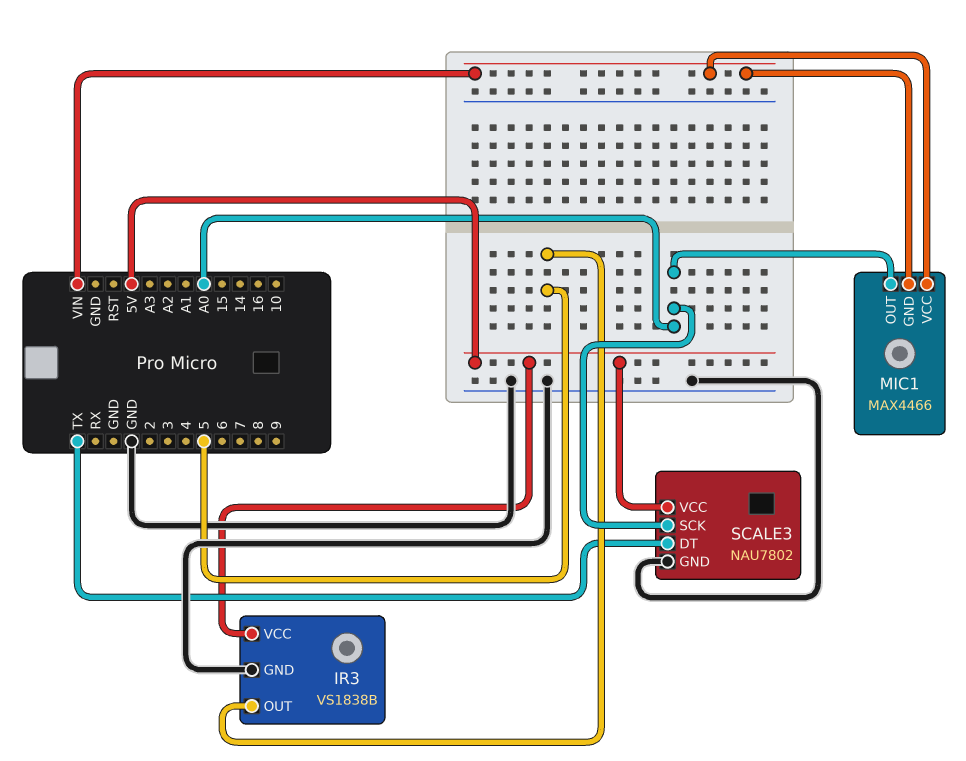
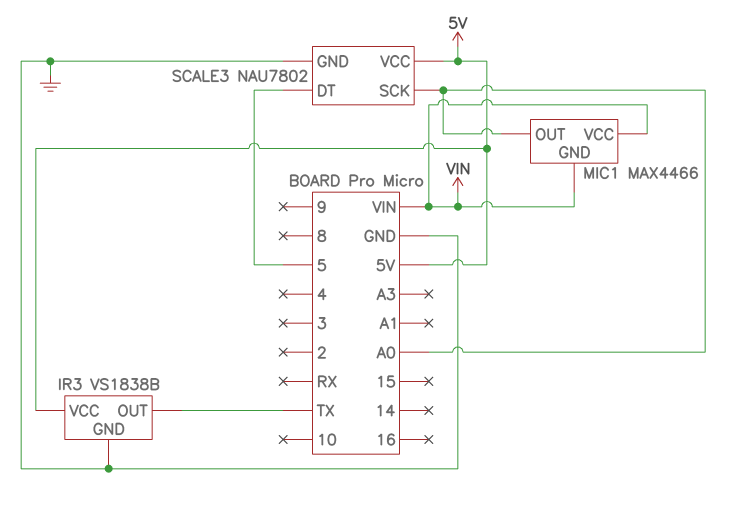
IR3 pin OUT: 5 -> TX
SCALE3 pin DT: TX -> 5

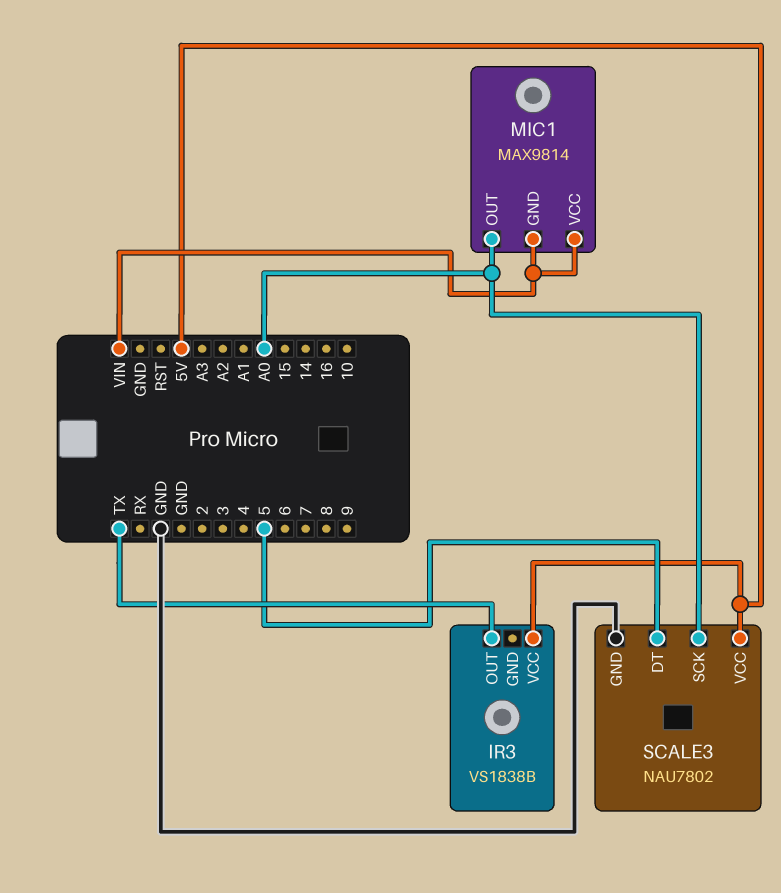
IR3 pin GND: GND -> none
MIC1: MAX4466 -> MAX9814

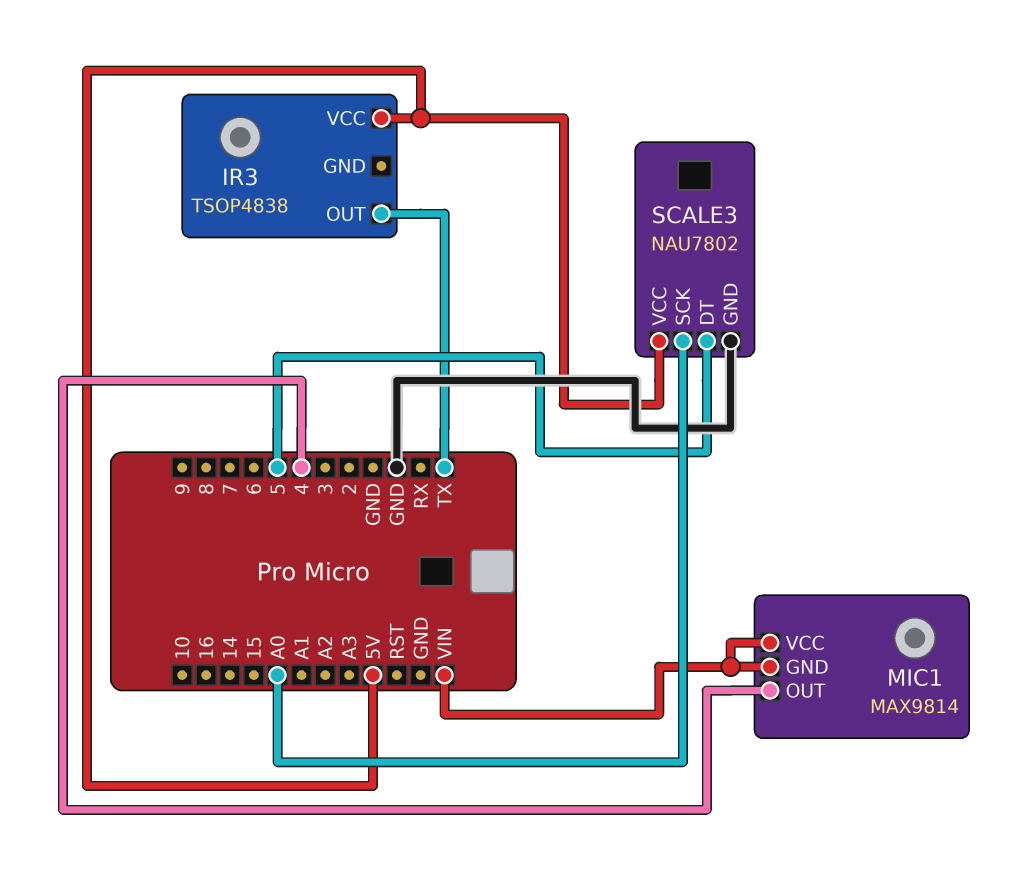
IR3: VS1838B -> TSOP4838
MIC1 pin OUT: A0 -> 4

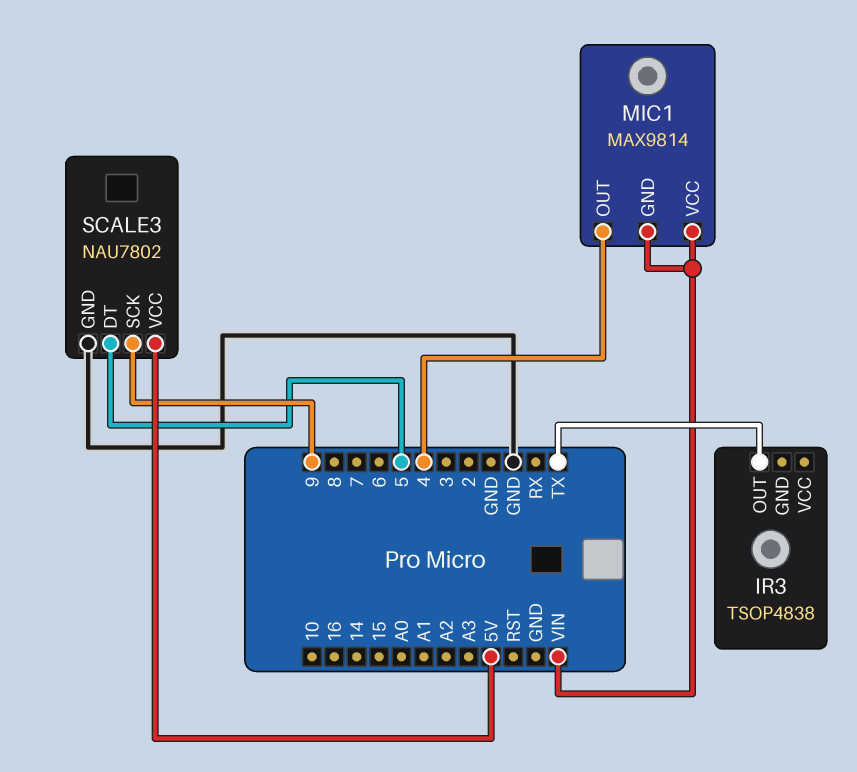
IR3 pin VCC: 5V -> none
SCALE3 pin SCK: A0 -> 9

